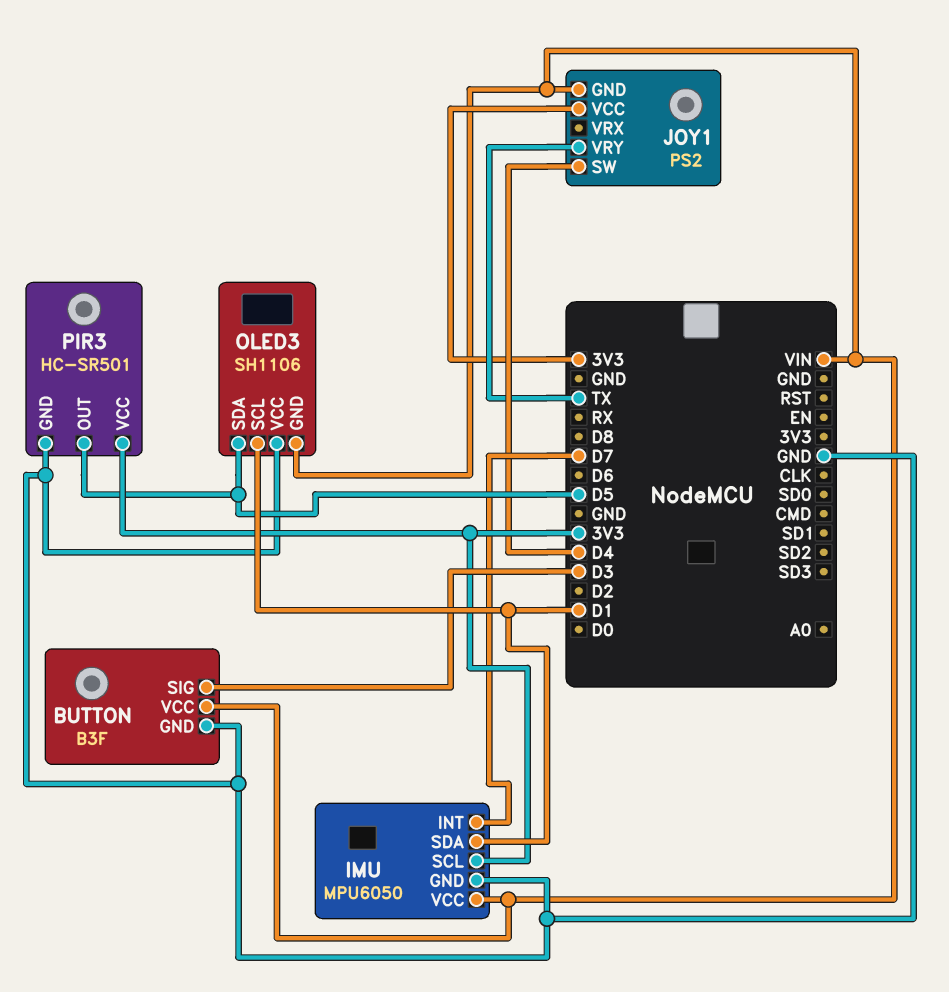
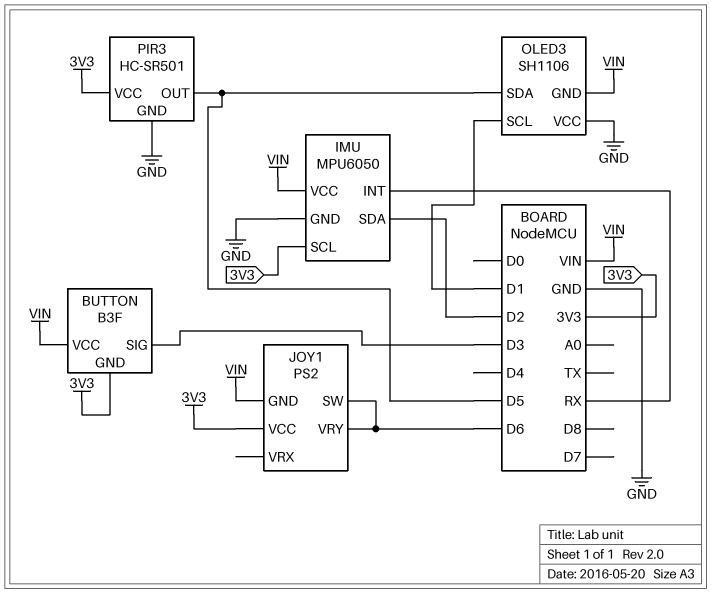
BUTTON pin GND: GND -> 3V3
IMU pin INT: D7 -> RX
IMU pin SDA: D1 -> D2
JOY1 pin SW: D4 -> D6
JOY1 pin VRY: TX -> D6

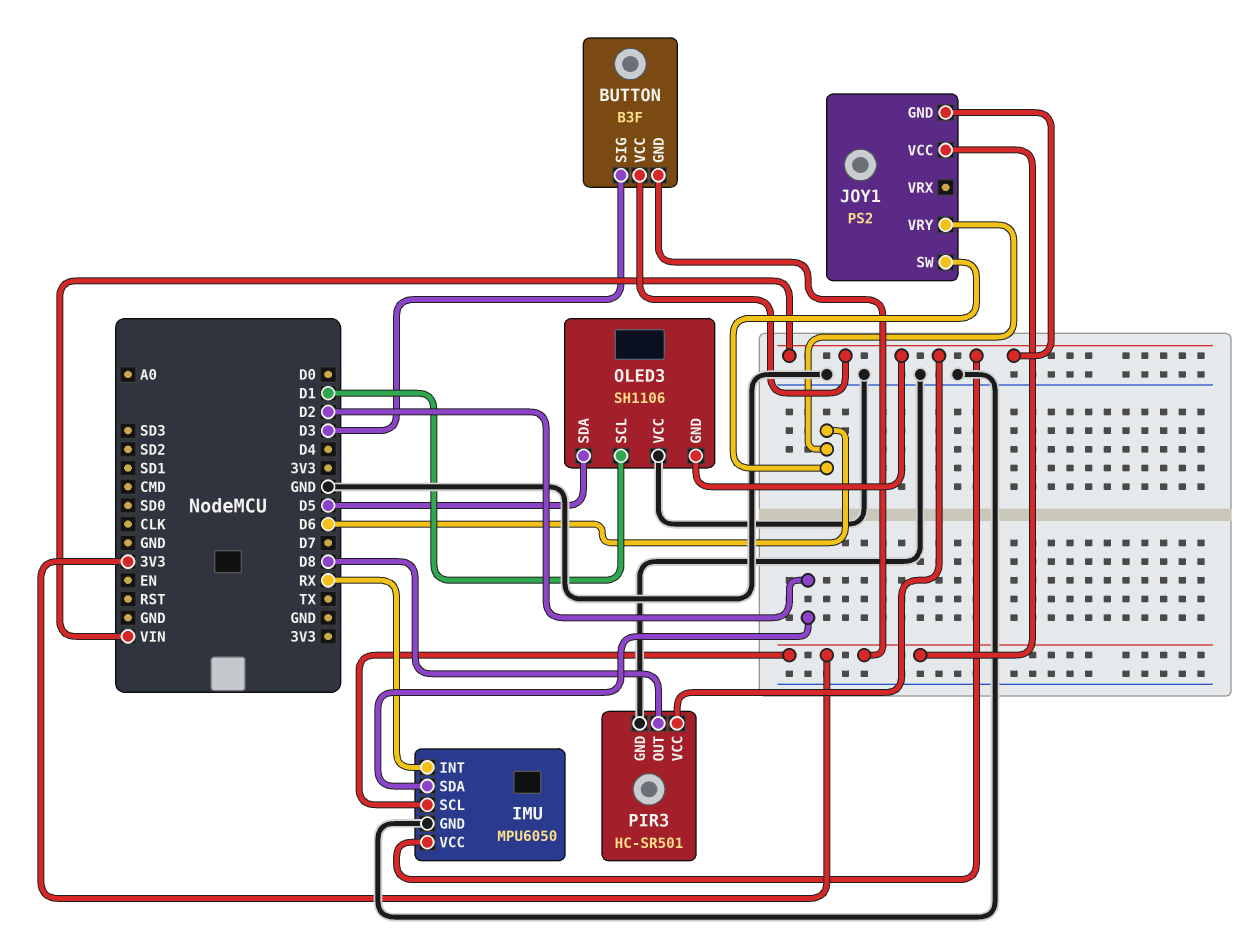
PIR3 pin OUT: D5 -> D8
PIR3 pin VCC: 3V3 -> VIN

